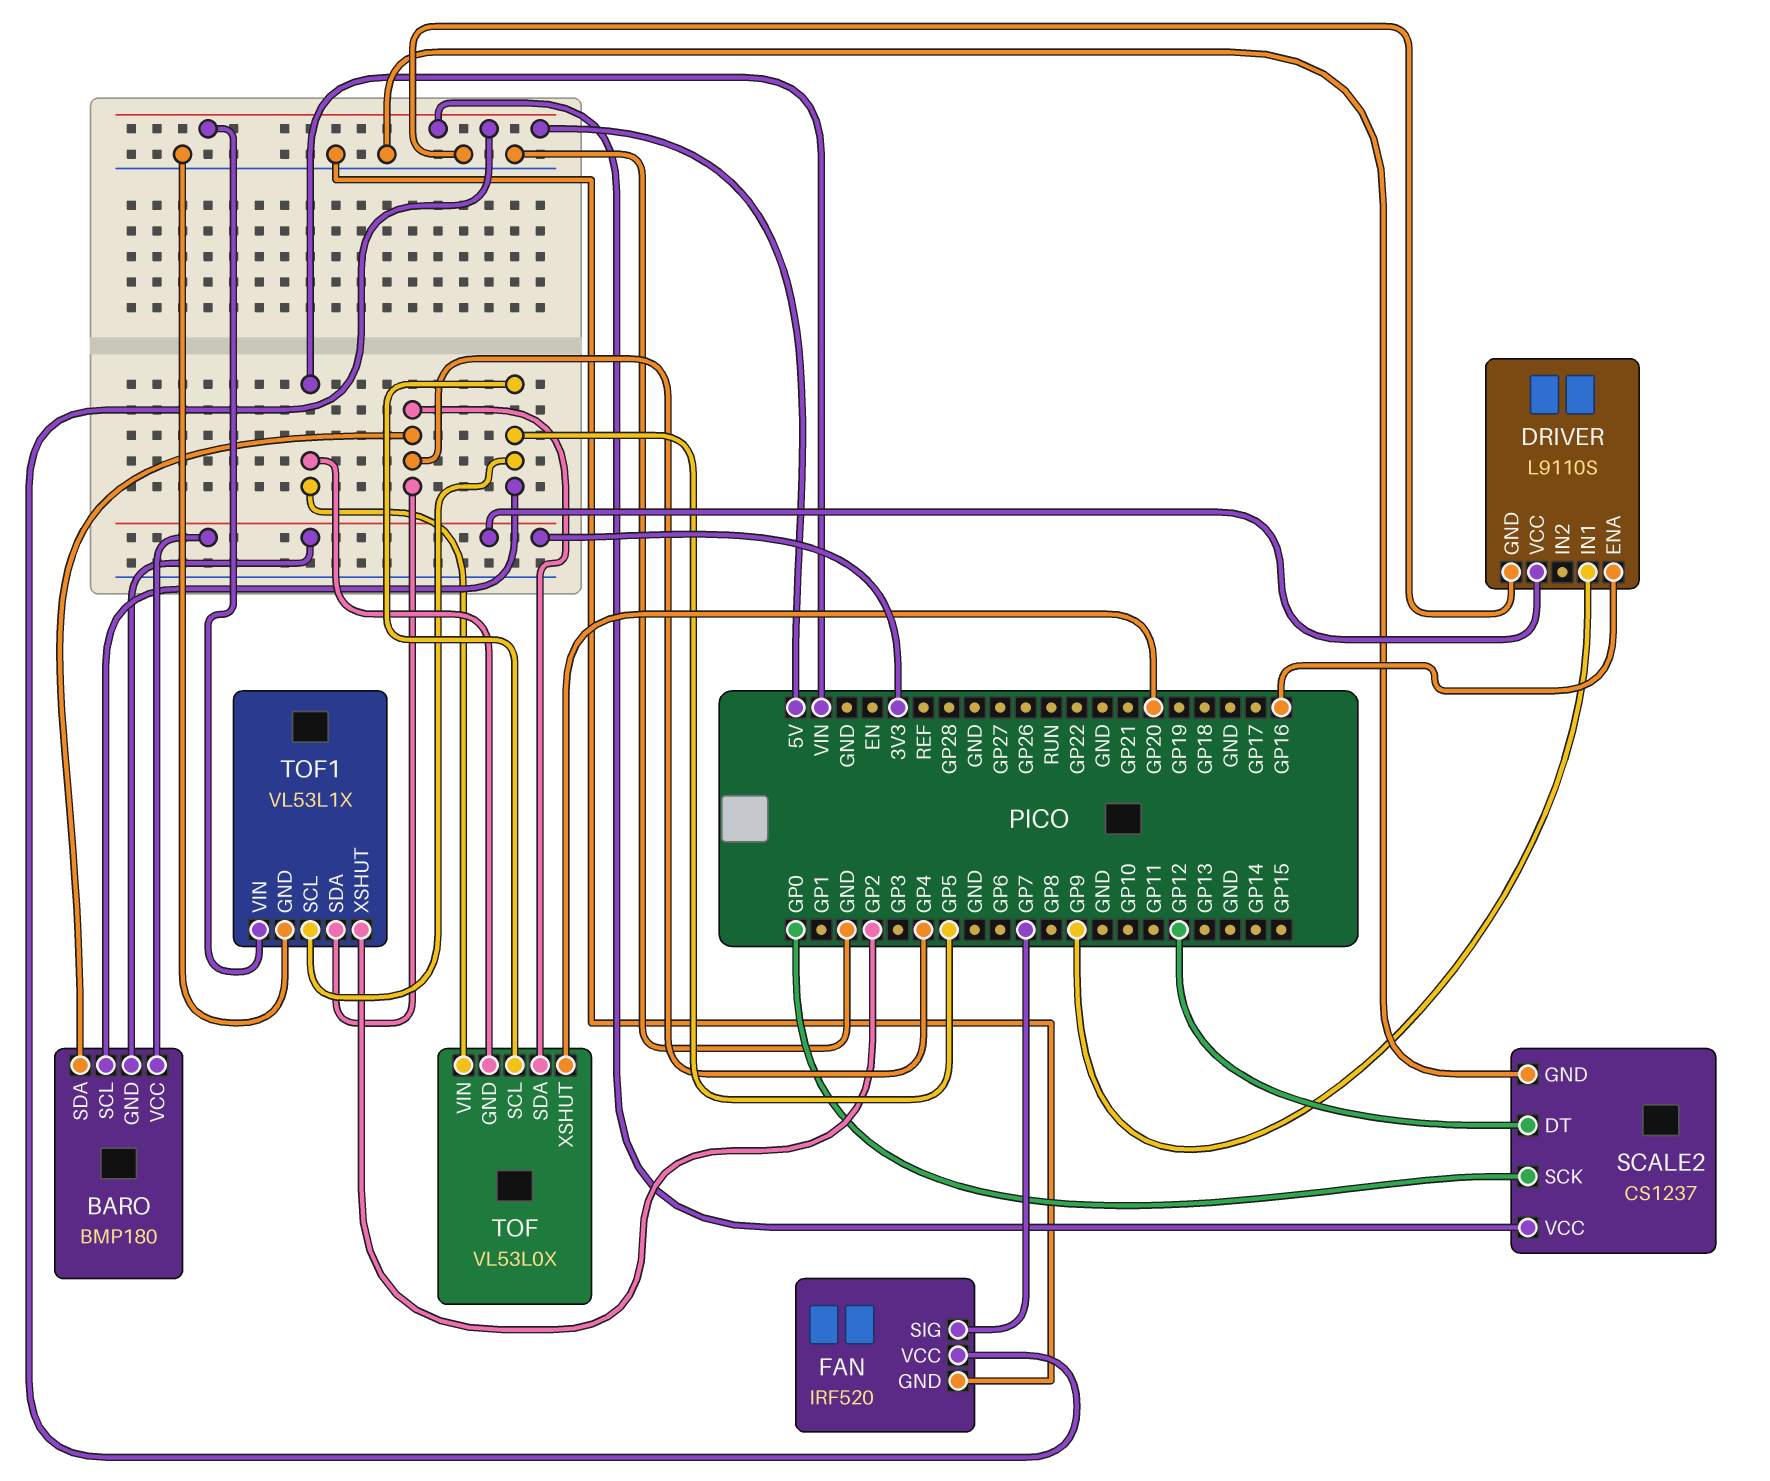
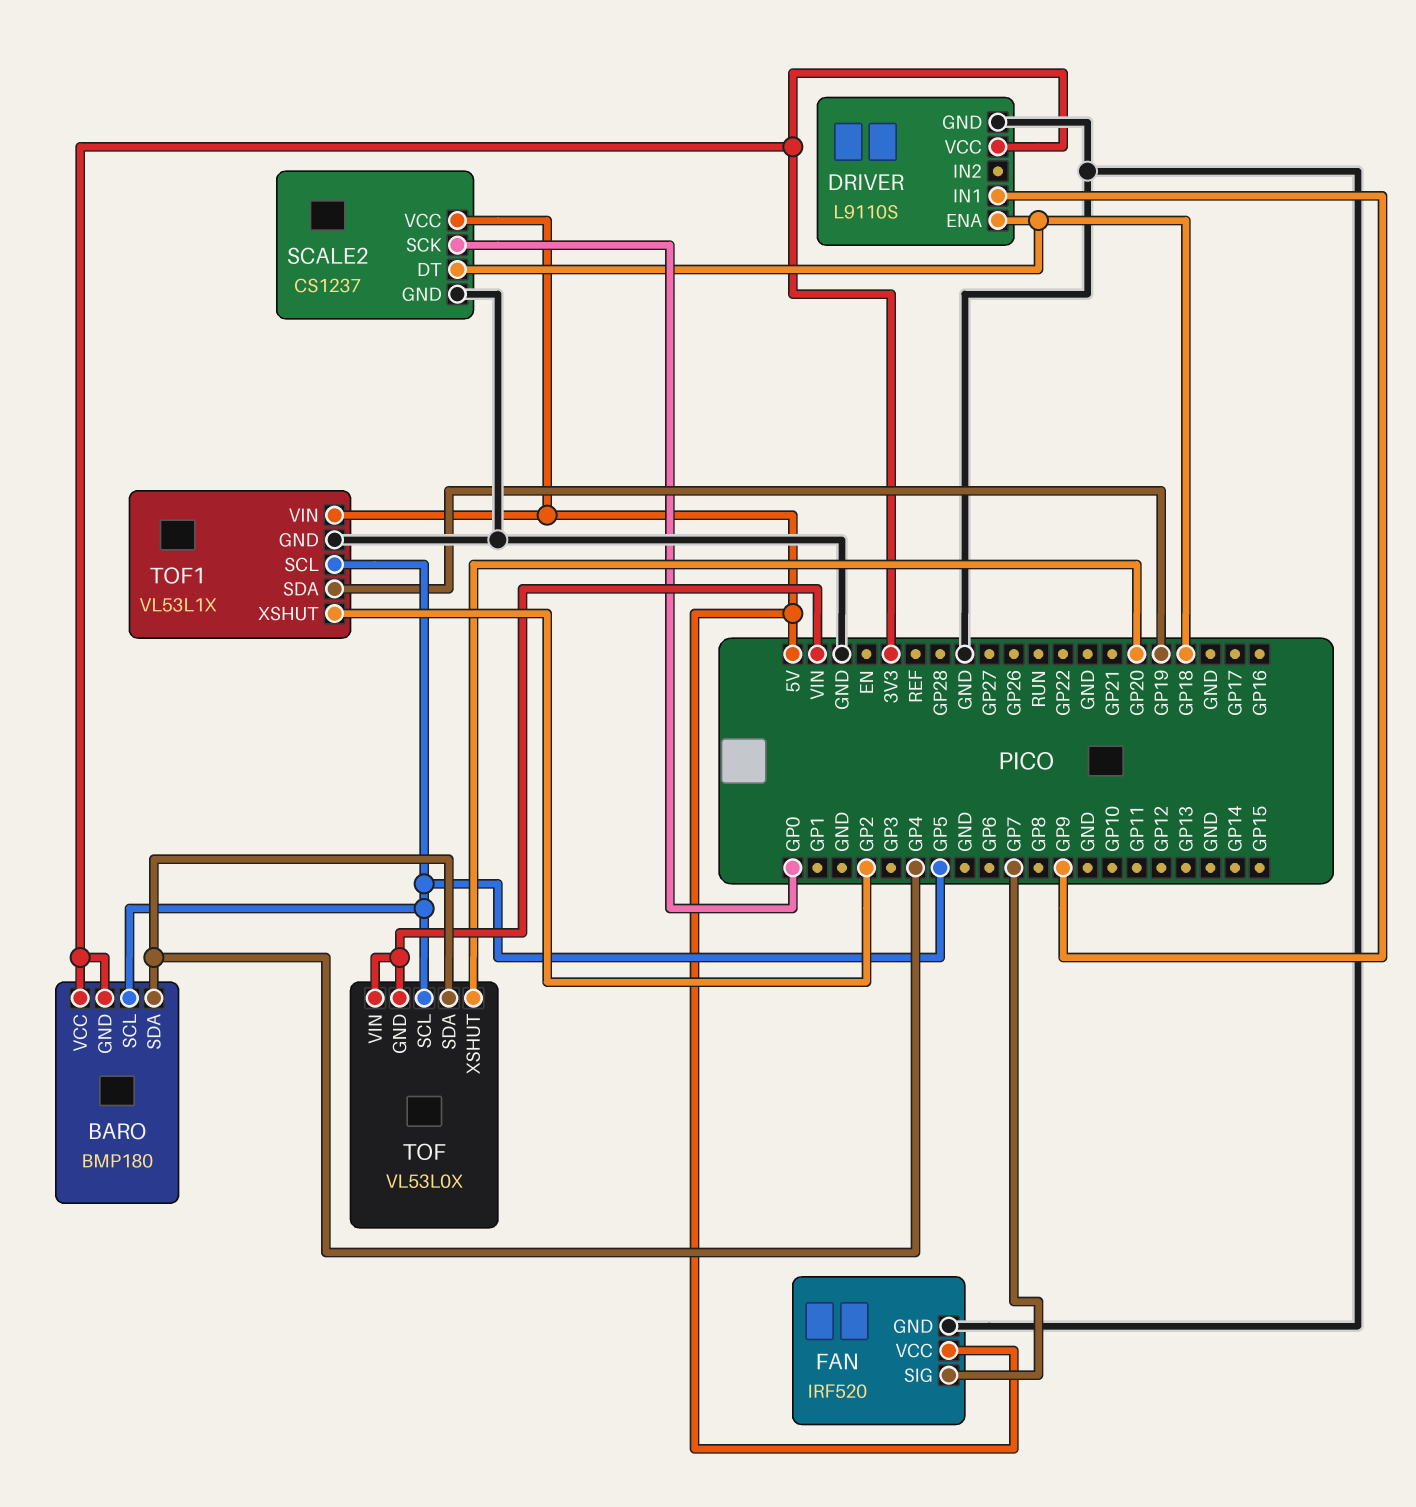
DRIVER pin ENA: GP16 -> GP18
SCALE2 pin DT: GP12 -> GP18
TOF1 pin SDA: GP4 -> GP19

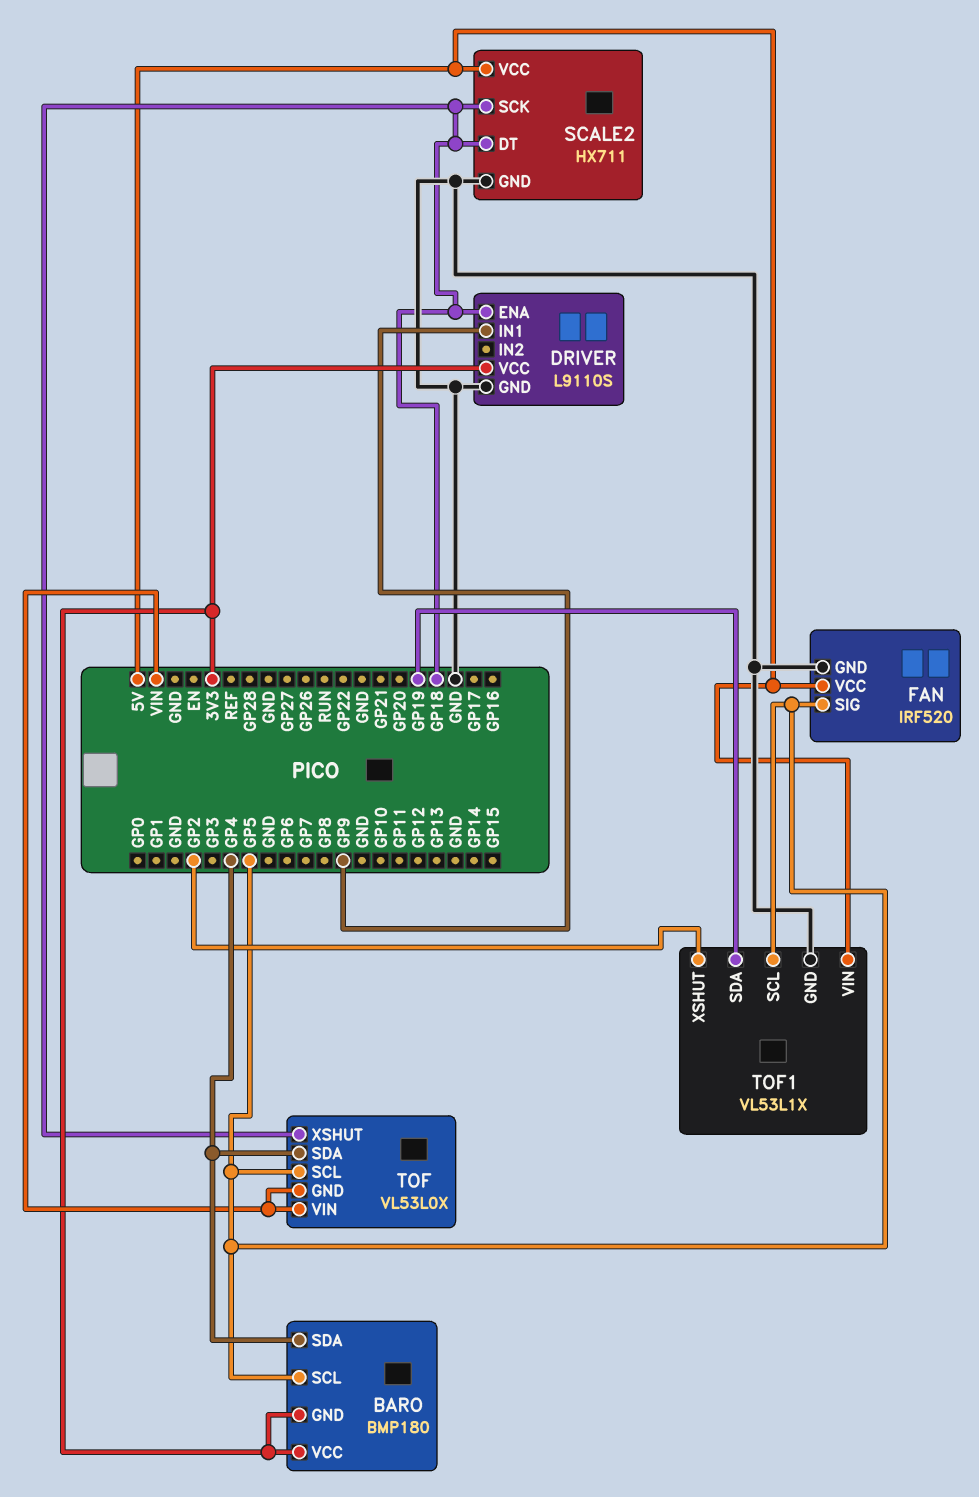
FAN pin SIG: GP7 -> GP5
SCALE2: CS1237 -> HX711
SCALE2 pin SCK: GP0 -> GP18
TOF pin XSHUT: GP20 -> GP18

